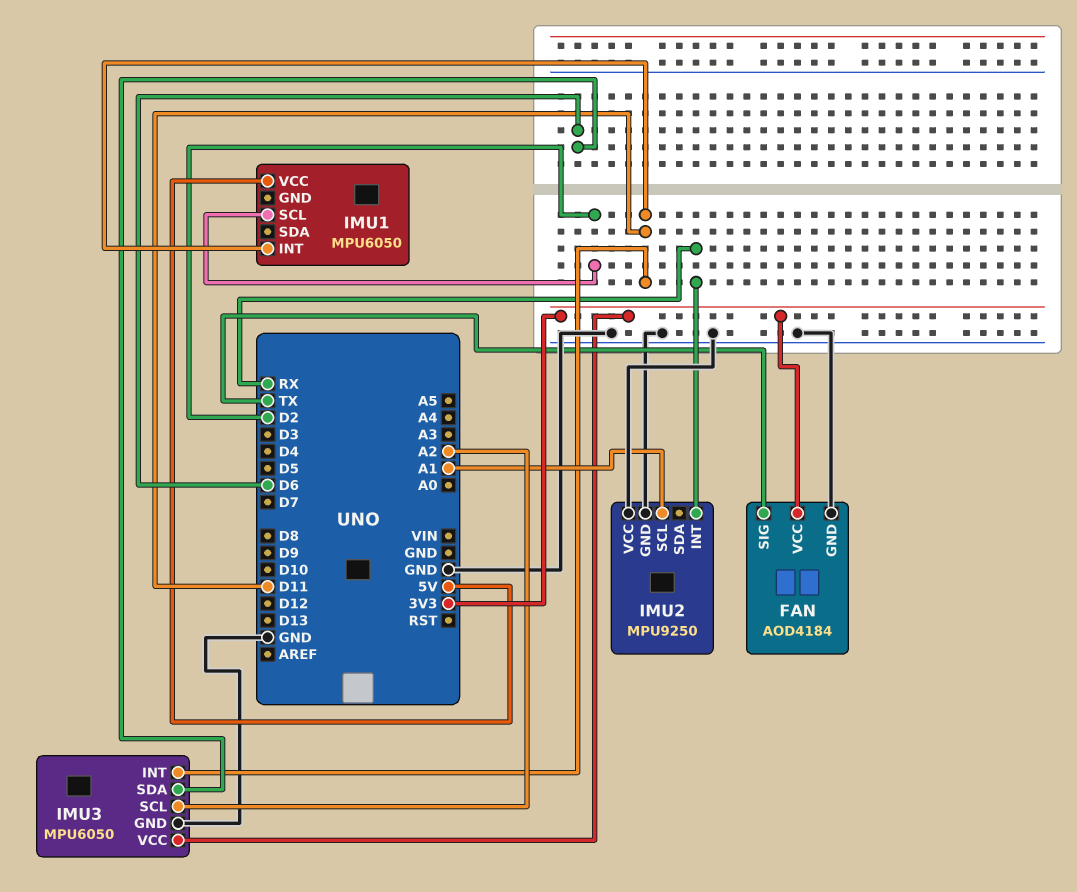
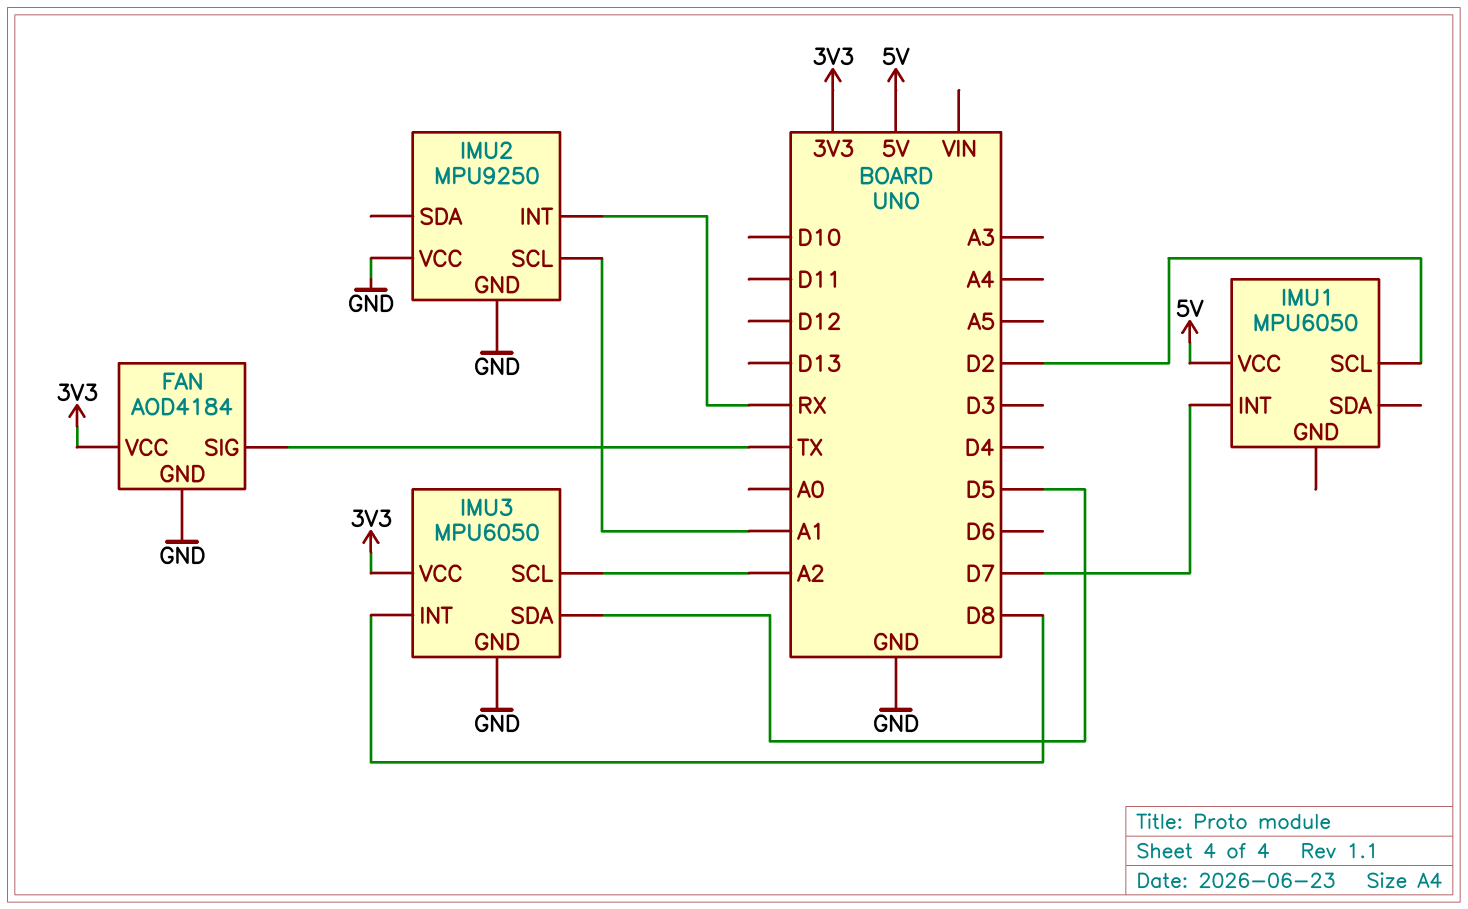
IMU1 pin INT: D11 -> D7
IMU3 pin INT: D11 -> D8
IMU3 pin SDA: D6 -> D5

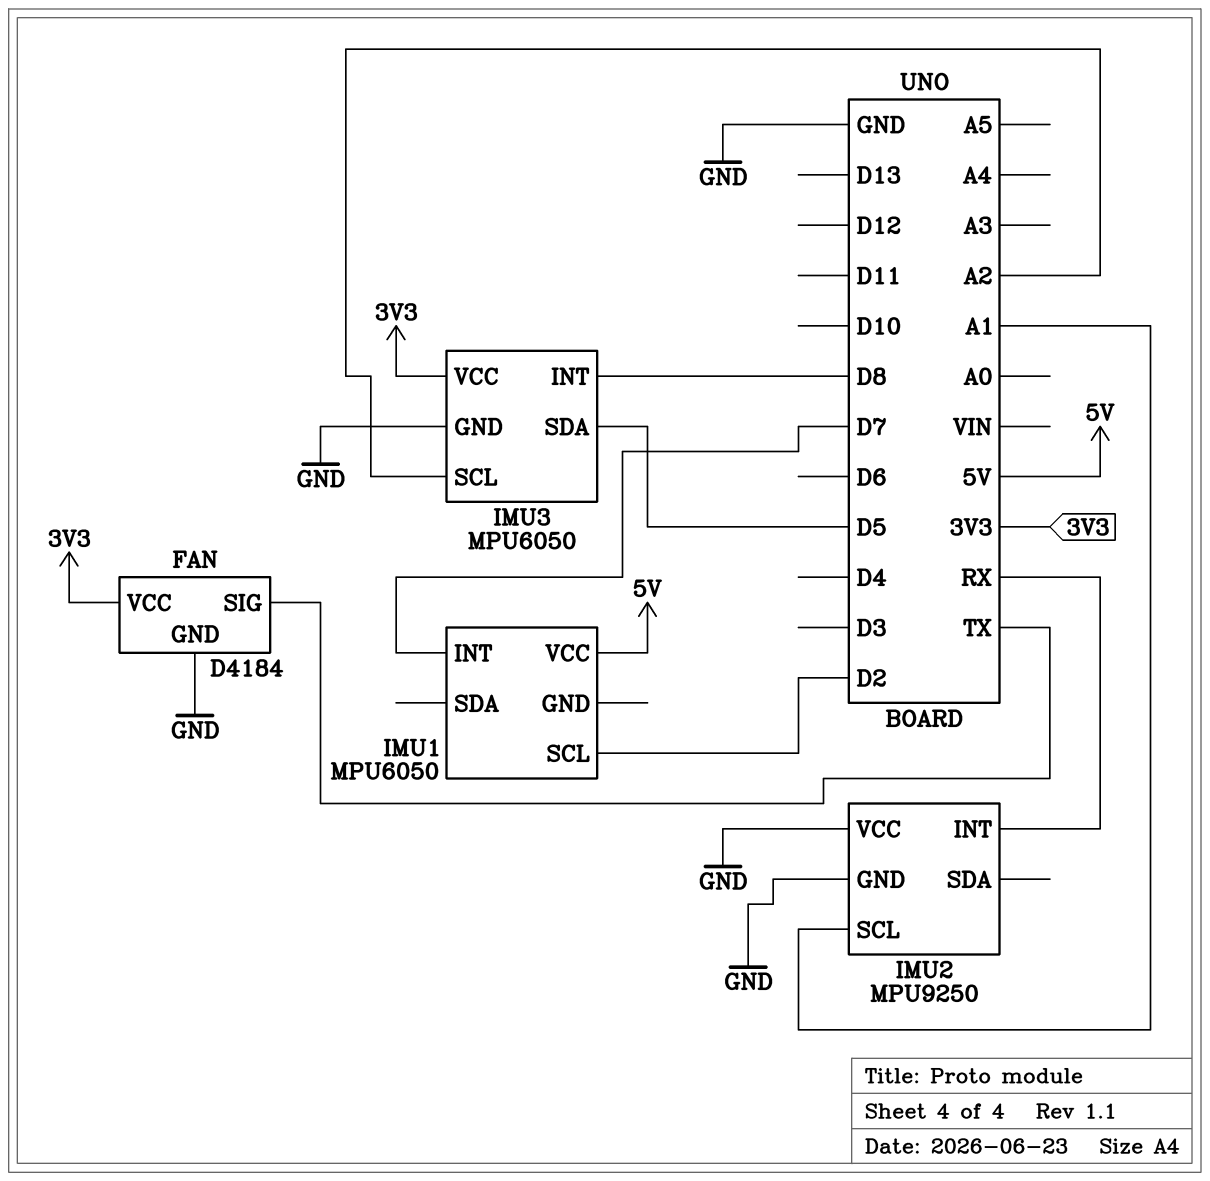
FAN: AOD4184 -> D4184

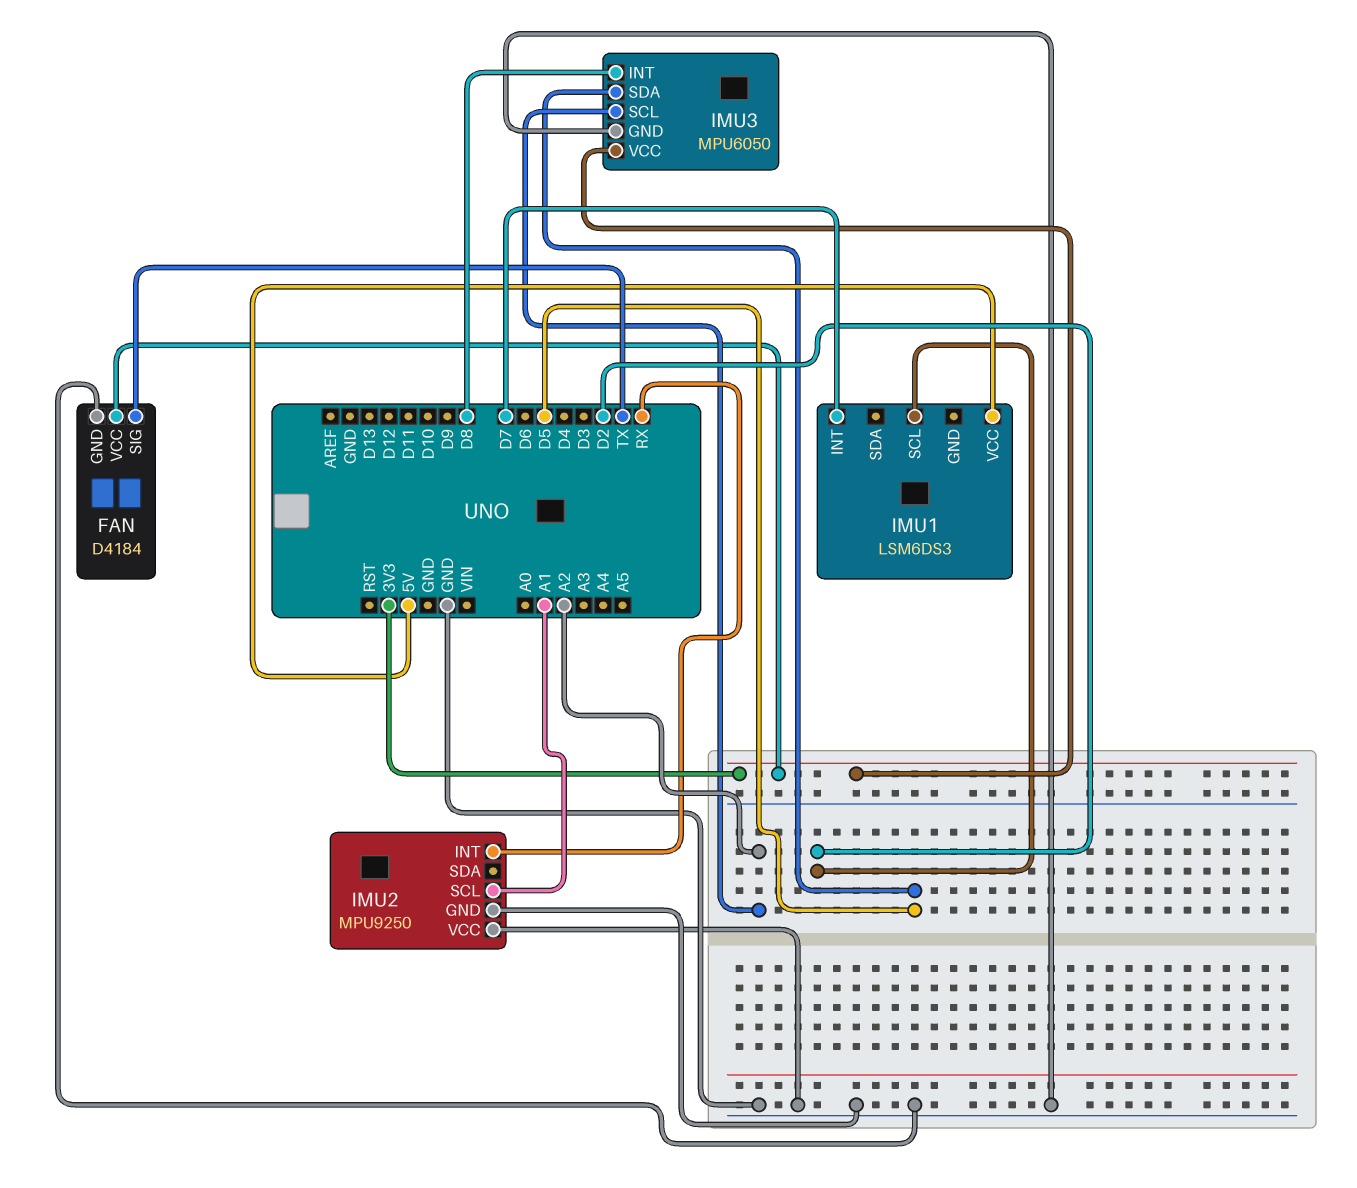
IMU1: MPU6050 -> LSM6DS3

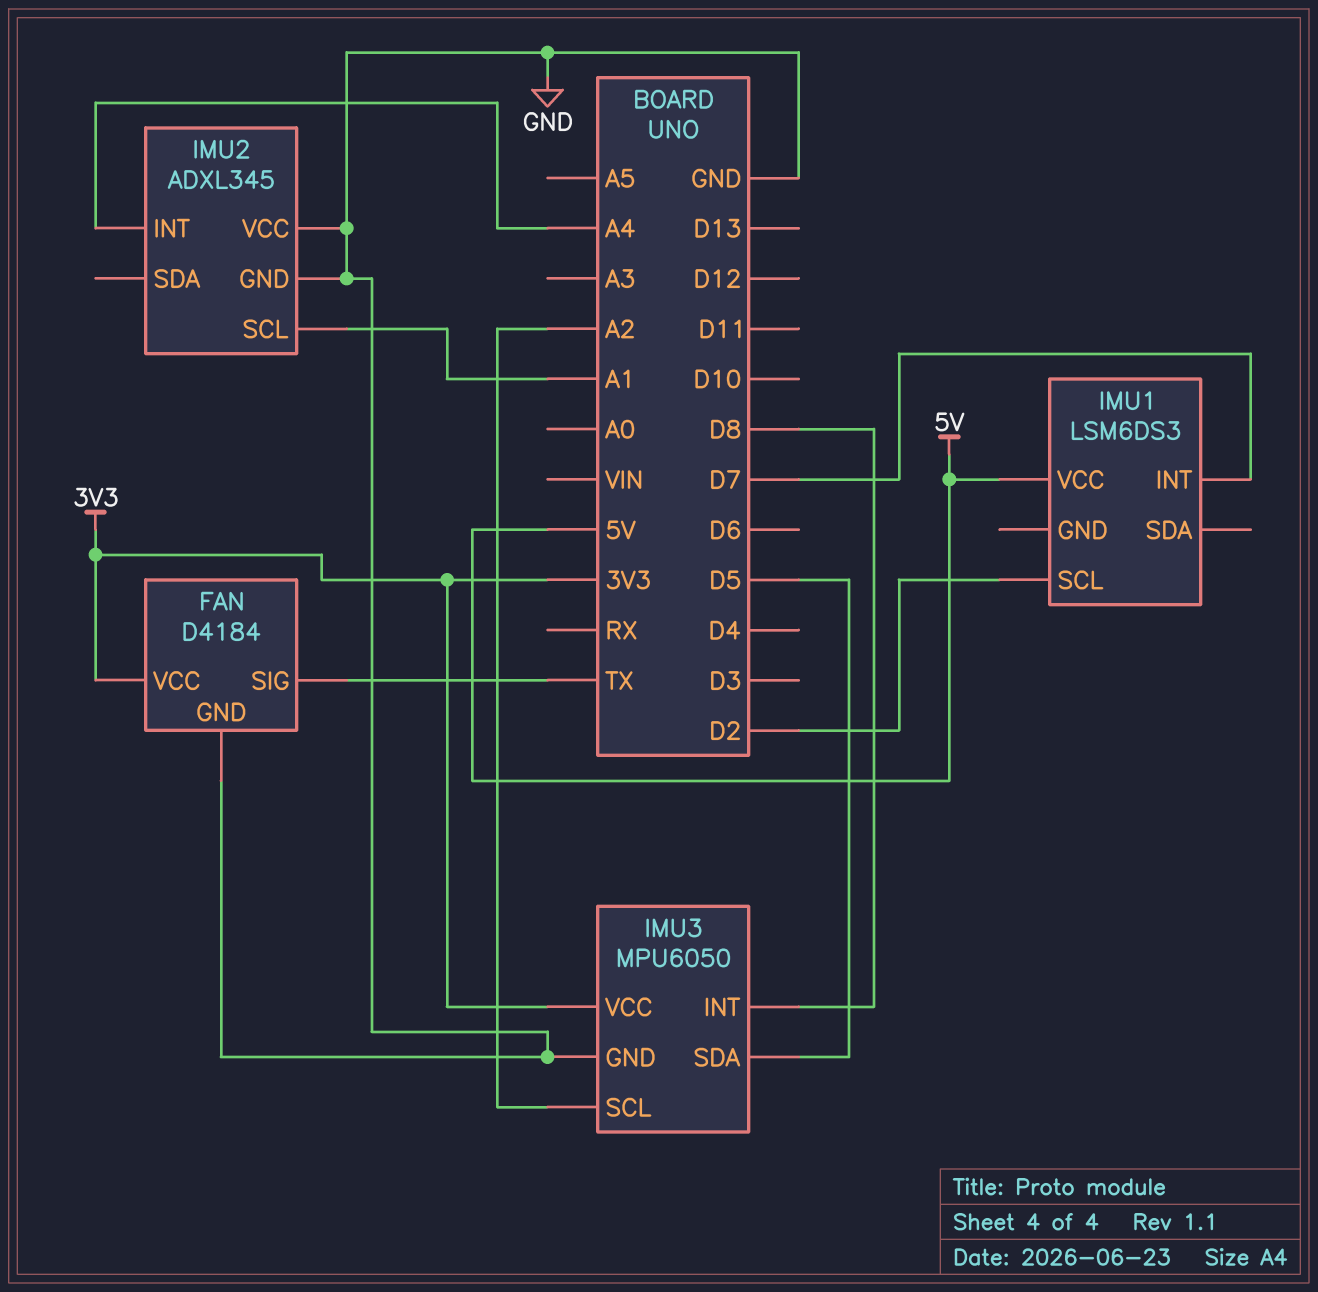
IMU2: MPU9250 -> ADXL345
IMU2 pin INT: RX -> A4

